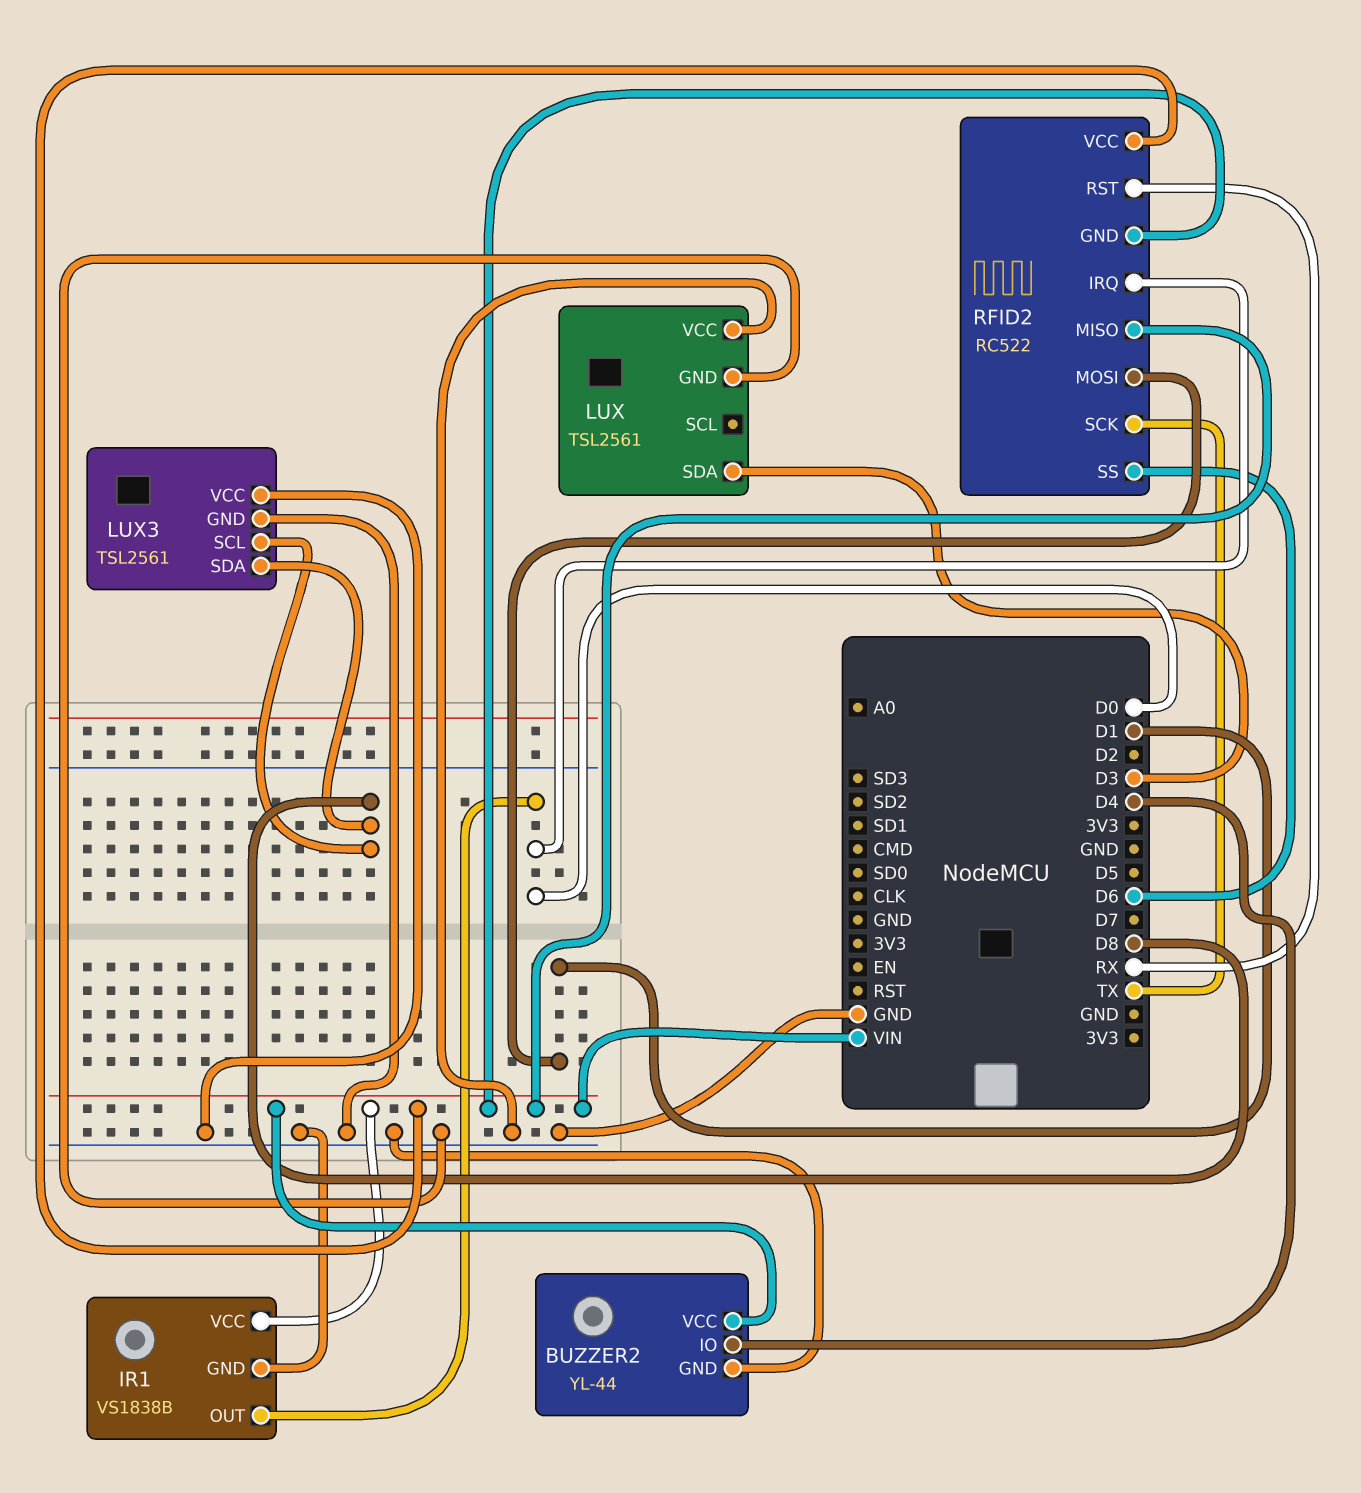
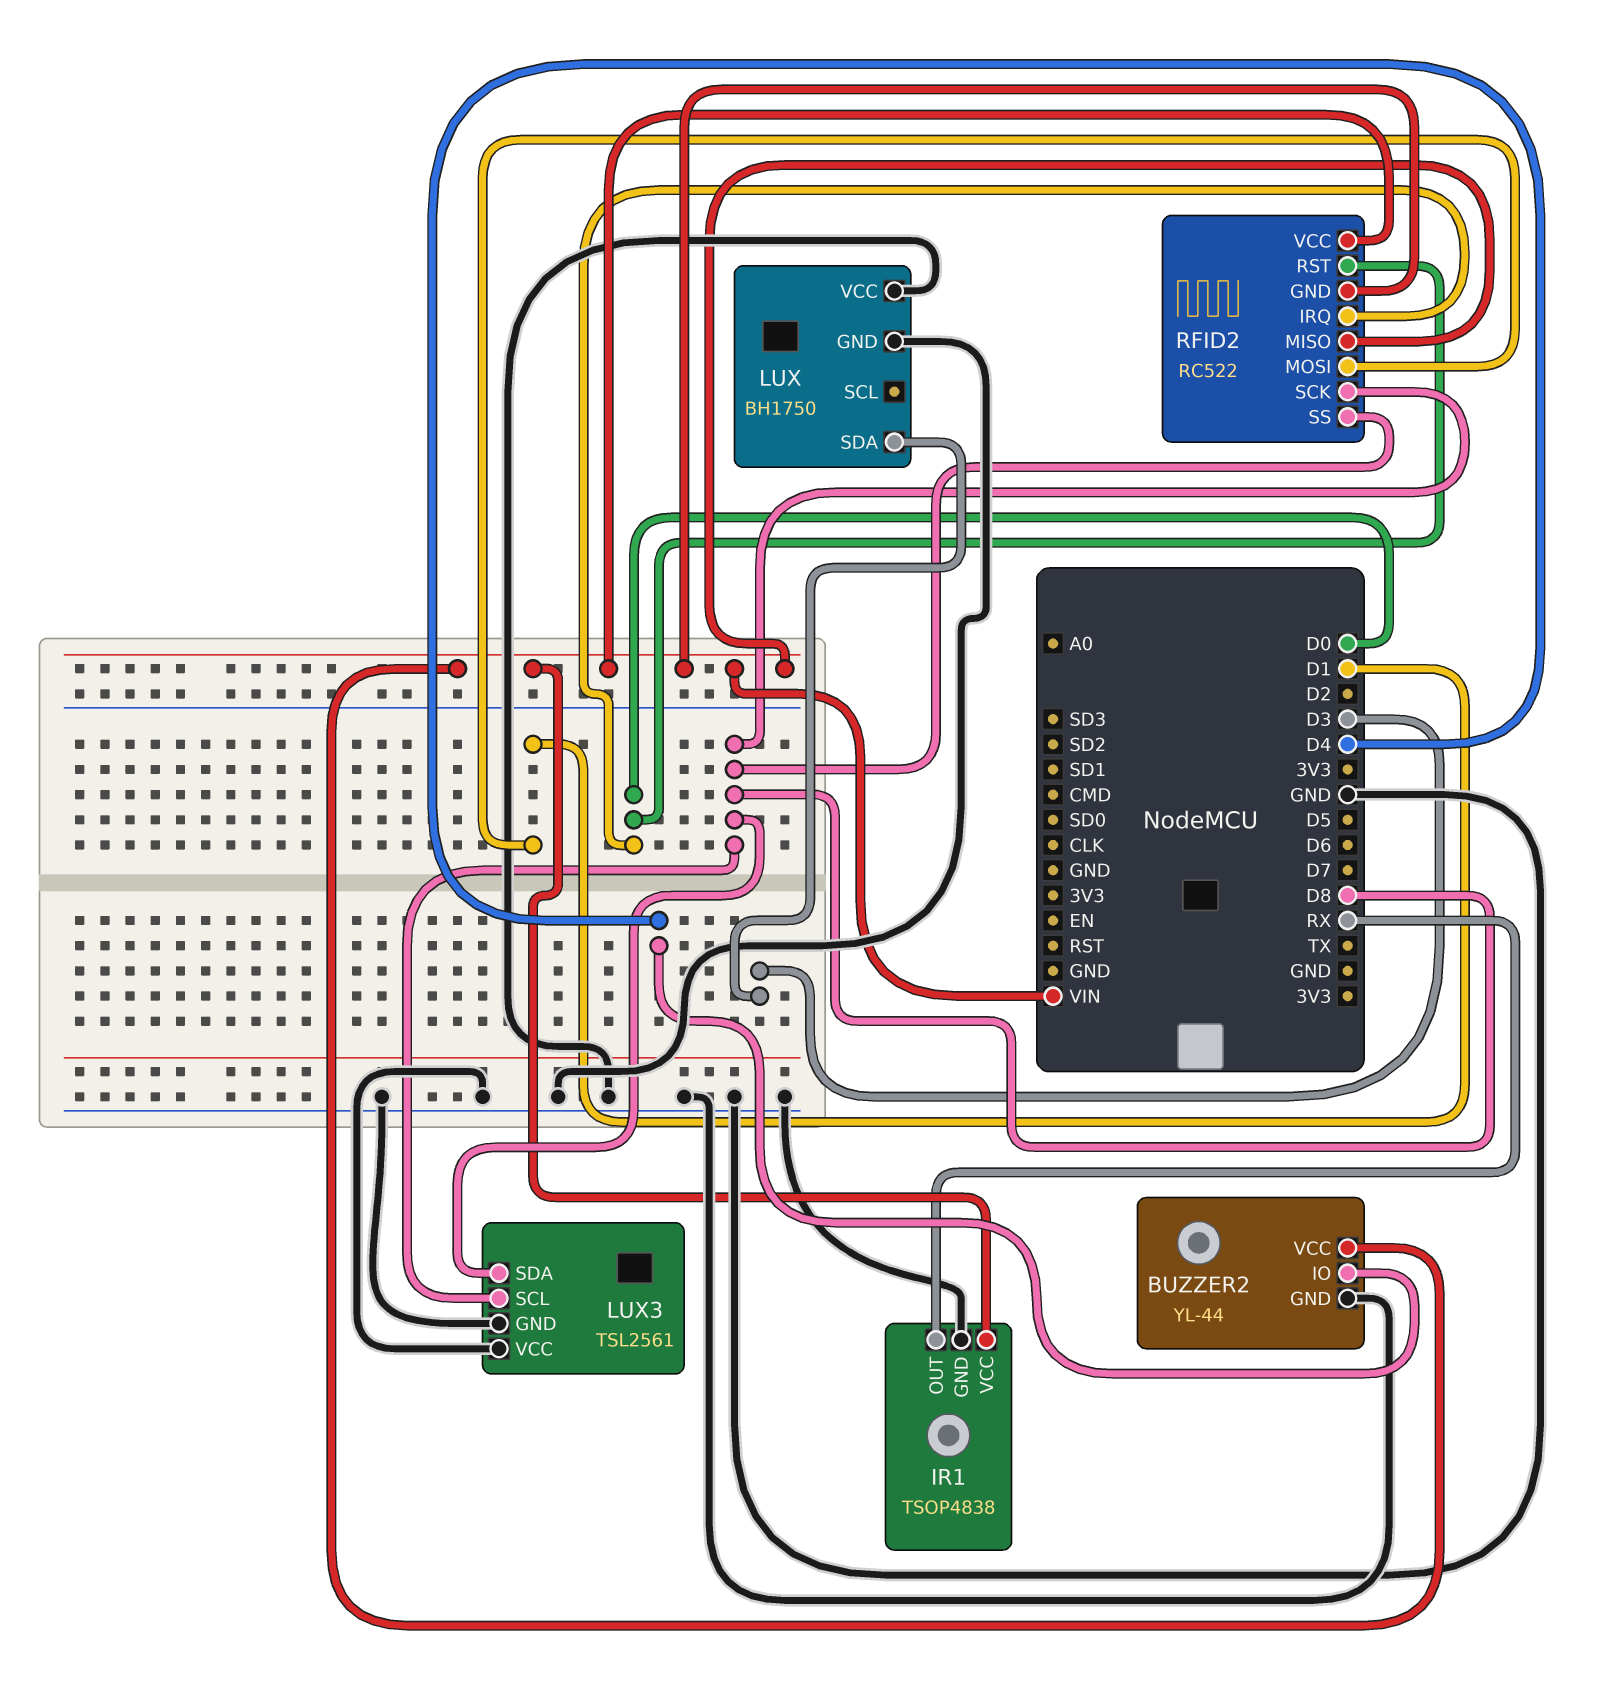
IR1: VS1838B -> TSOP4838
IR1 pin OUT: D0 -> RX
LUX: TSL2561 -> BH1750
RFID2 pin RST: RX -> D0
RFID2 pin SCK: TX -> D8
RFID2 pin SS: D6 -> D8

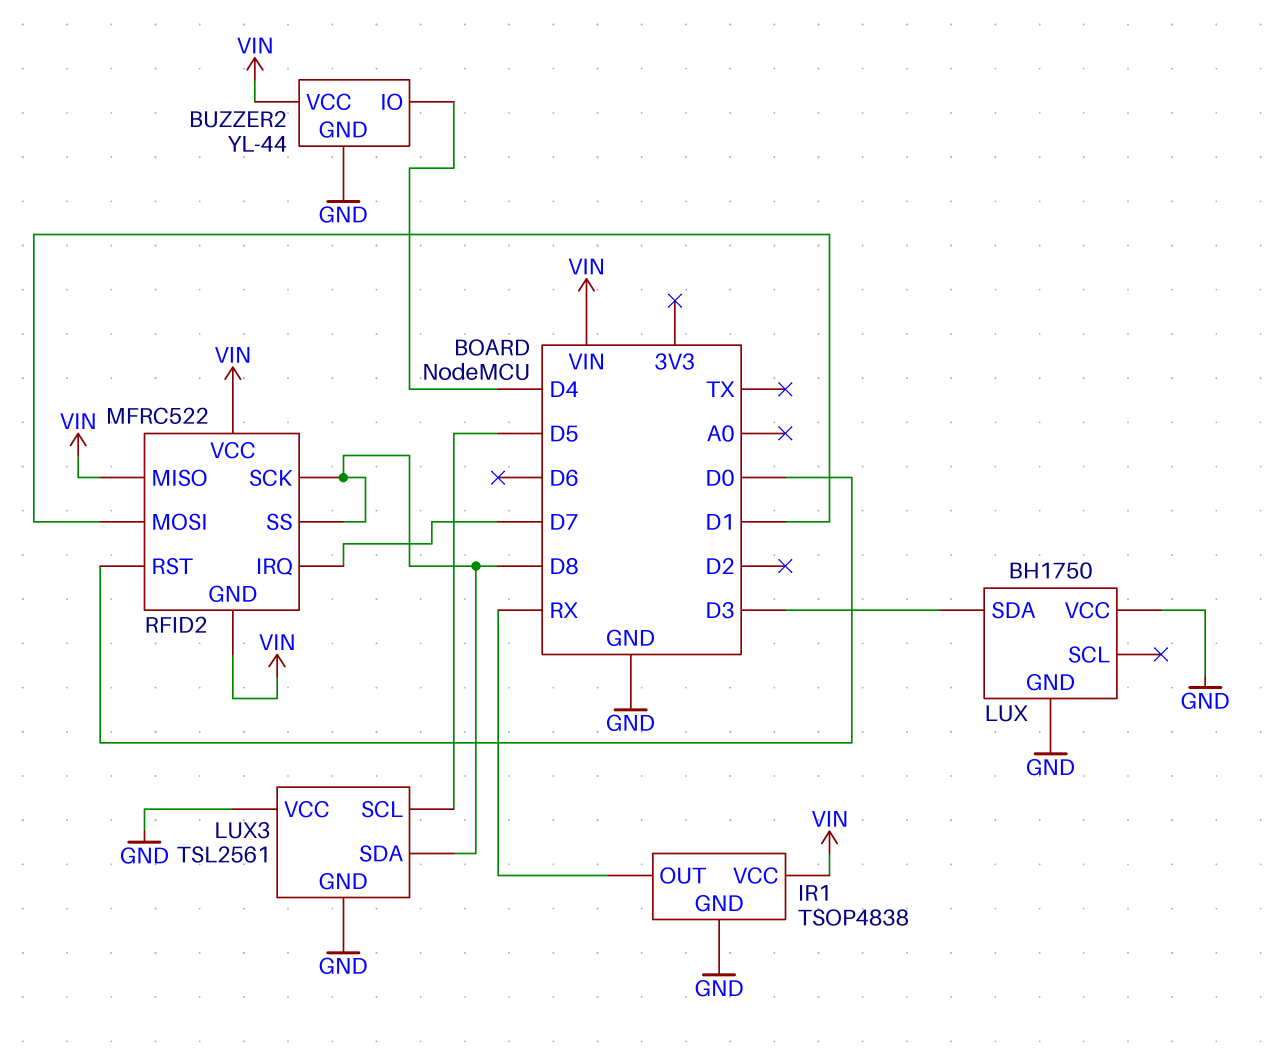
LUX3 pin SCL: D8 -> D5
RFID2: RC522 -> MFRC522
RFID2 pin IRQ: D0 -> D7

